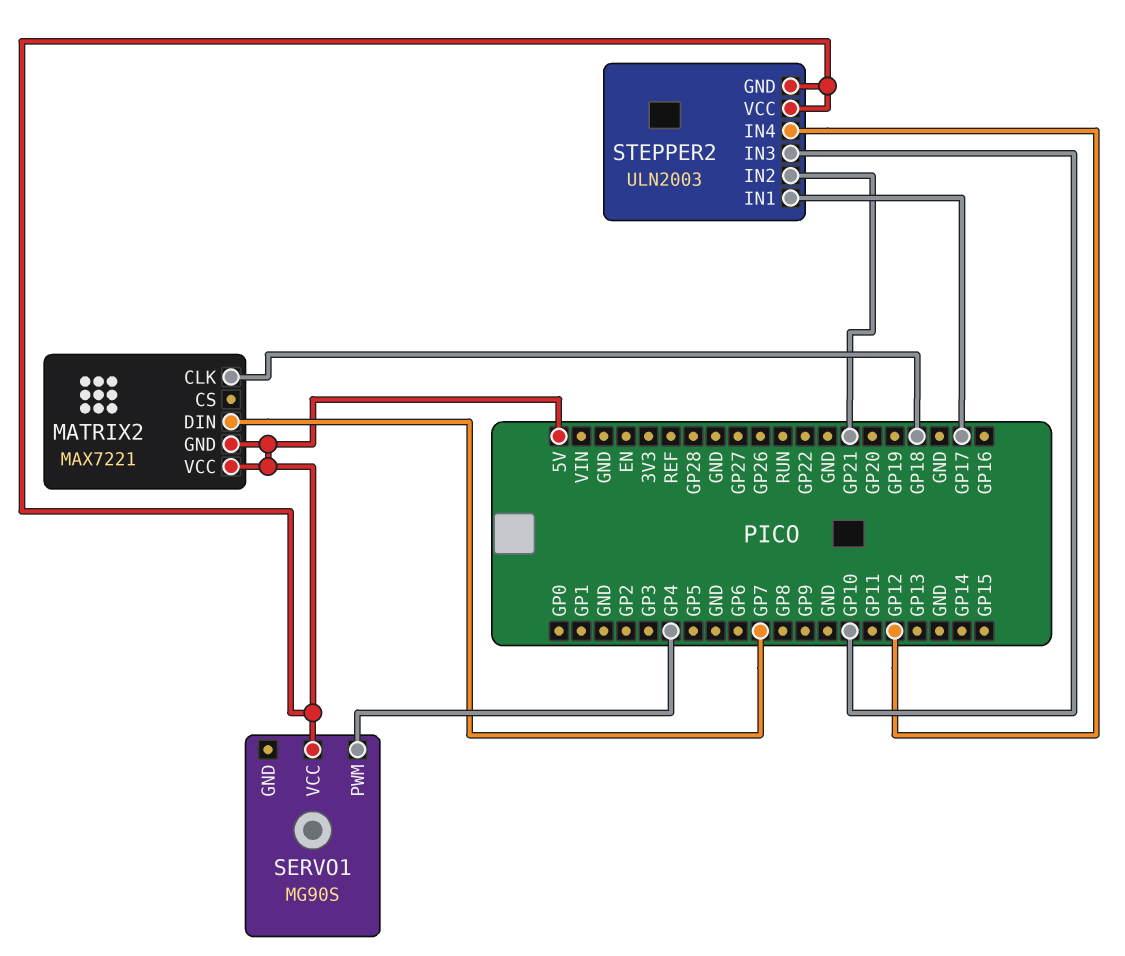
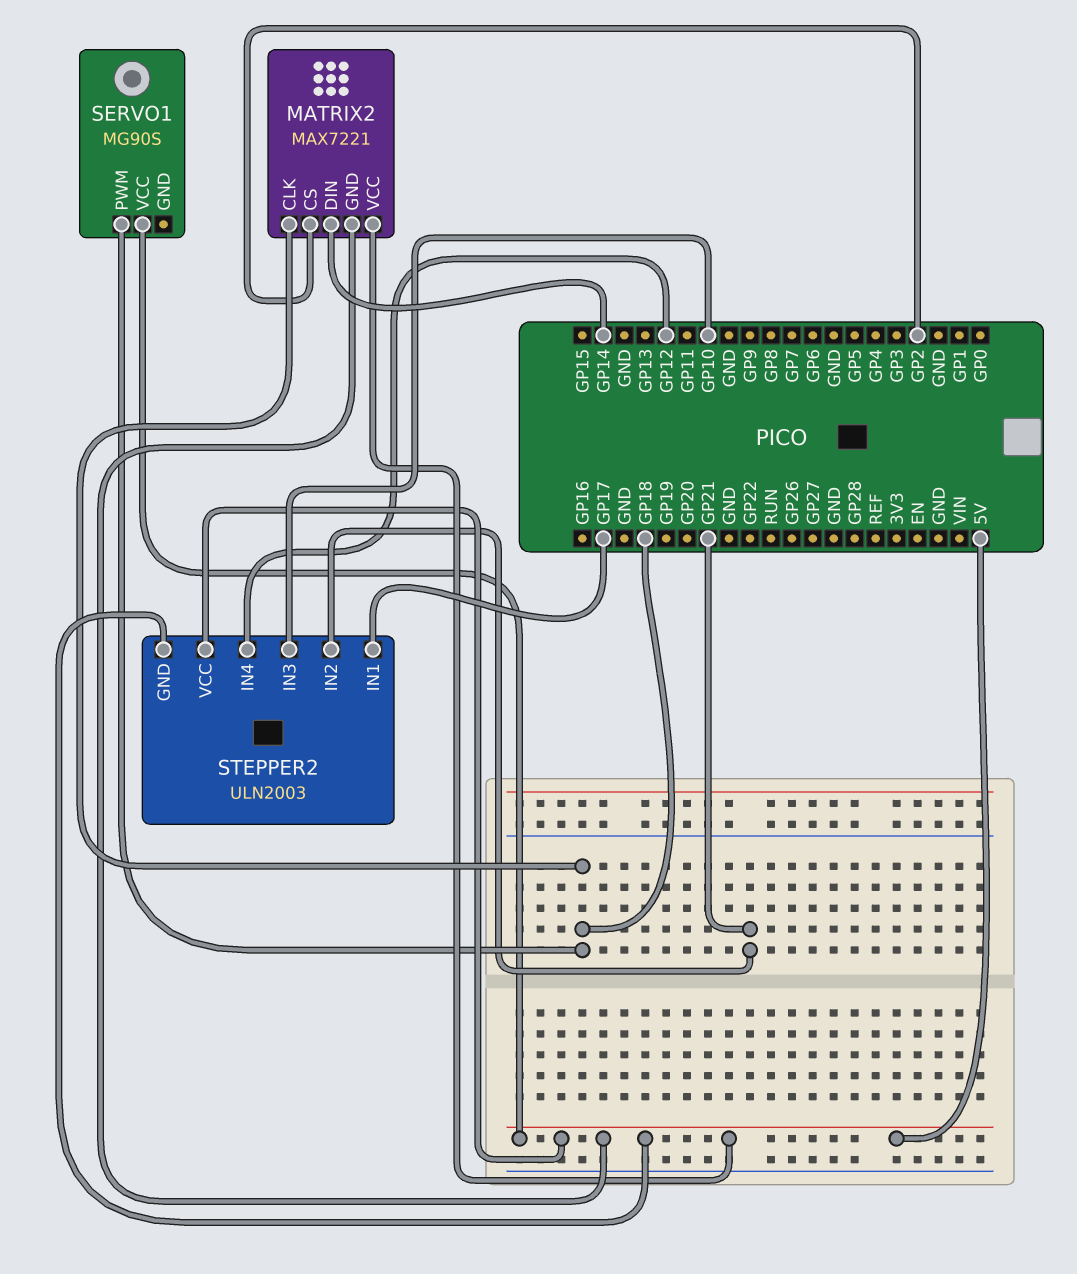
MATRIX2 pin CS: none -> GP2
MATRIX2 pin DIN: GP7 -> GP14
SERVO1 pin PWM: GP4 -> GP18

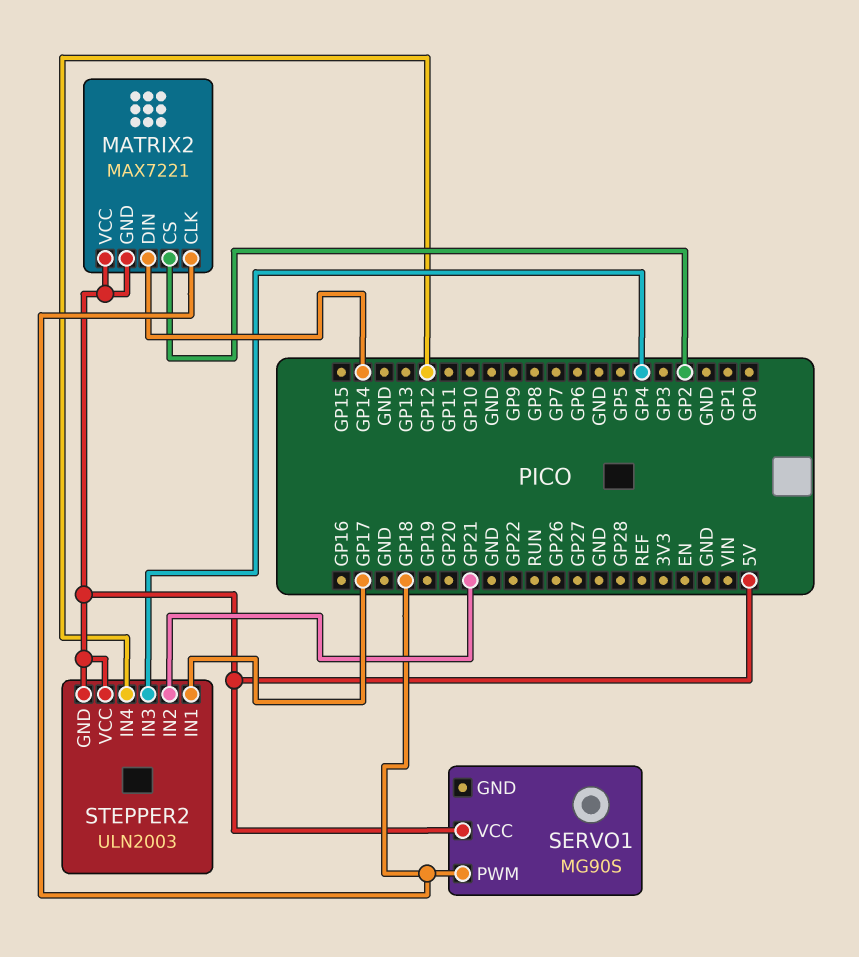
STEPPER2 pin IN3: GP10 -> GP4

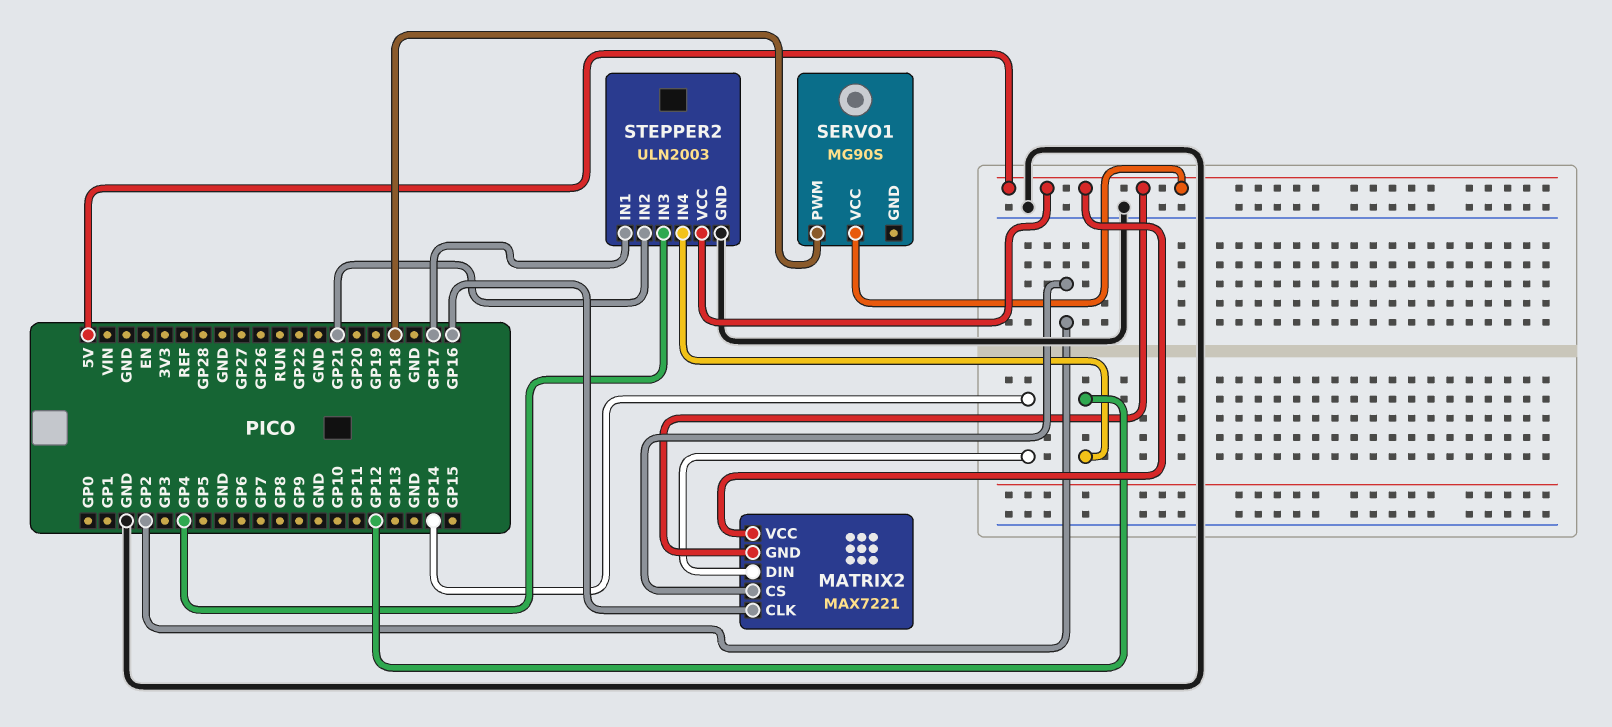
MATRIX2 pin CLK: GP18 -> GP16
STEPPER2 pin GND: 5V -> GND

